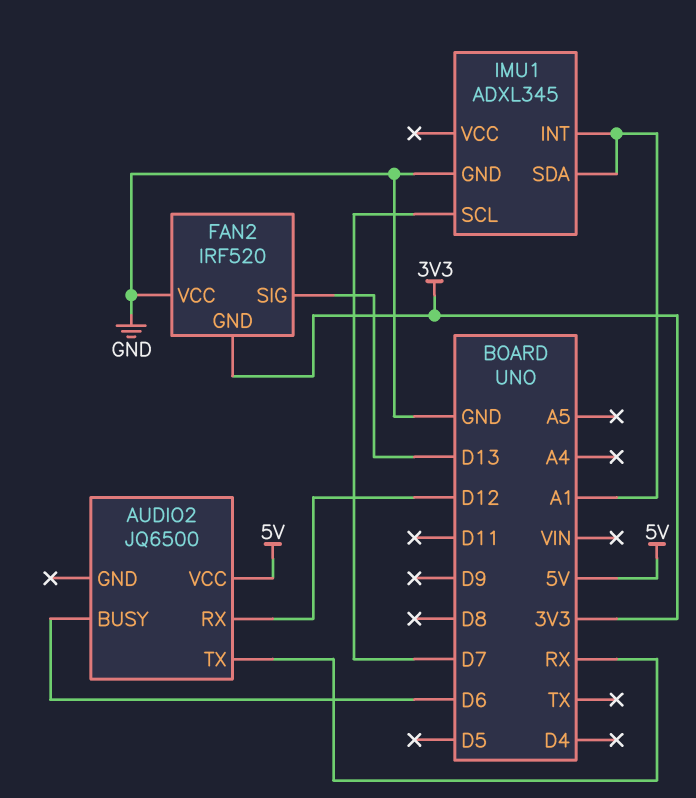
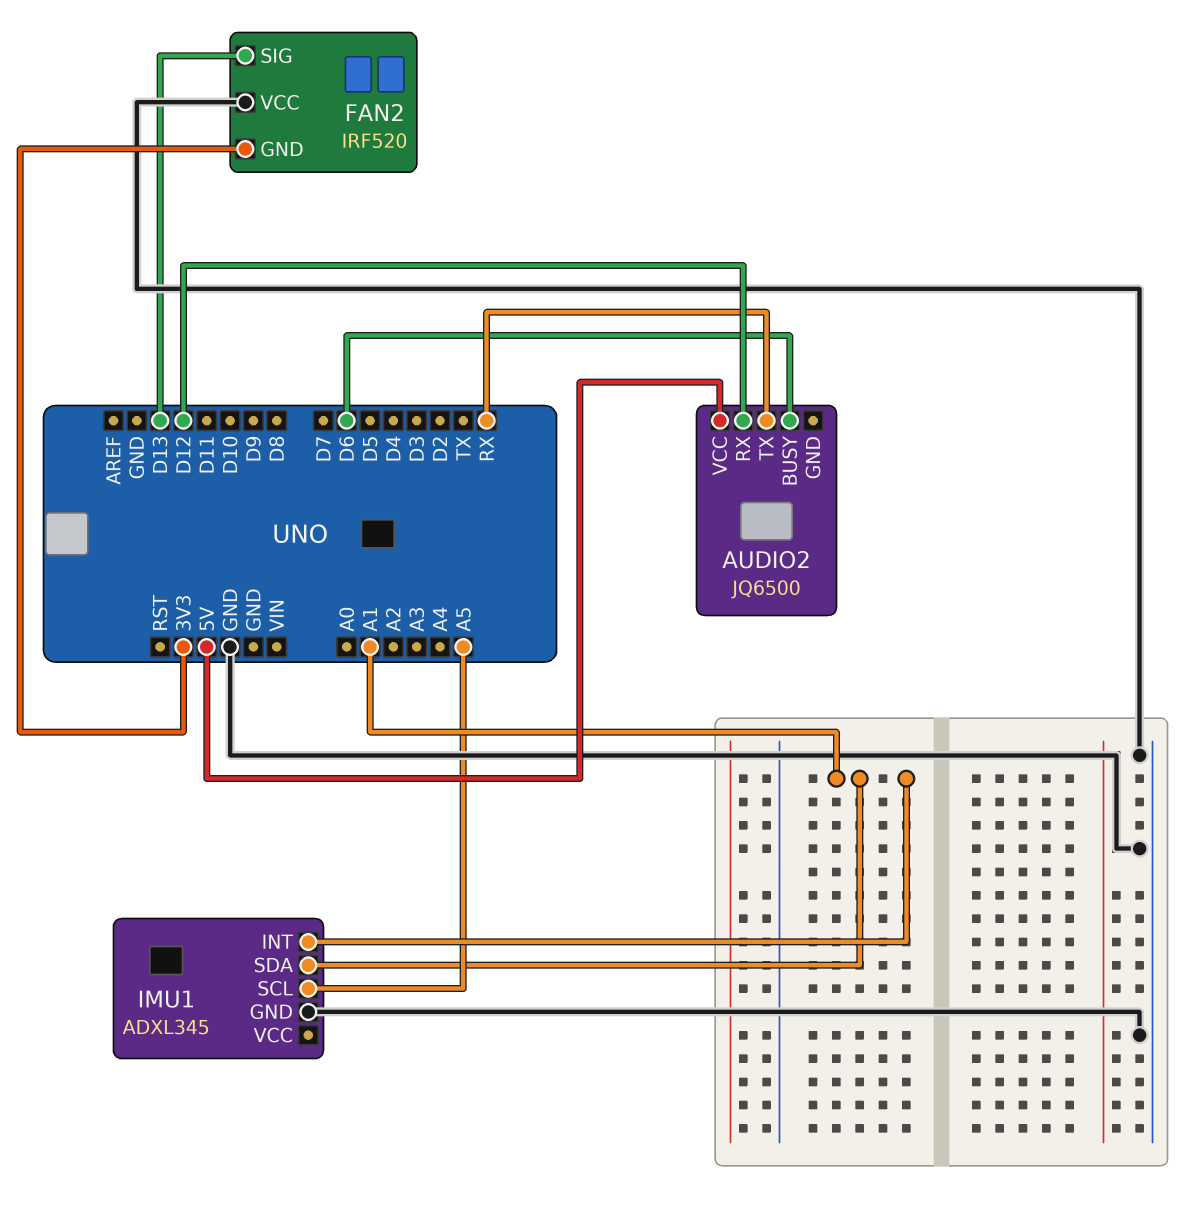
IMU1 pin SCL: D7 -> A5

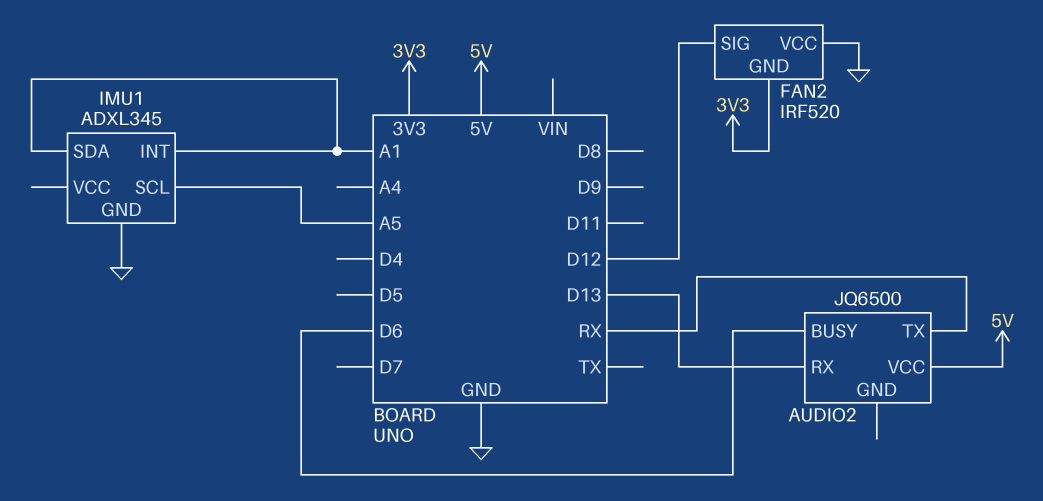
AUDIO2 pin RX: D12 -> D13
FAN2 pin SIG: D13 -> D12

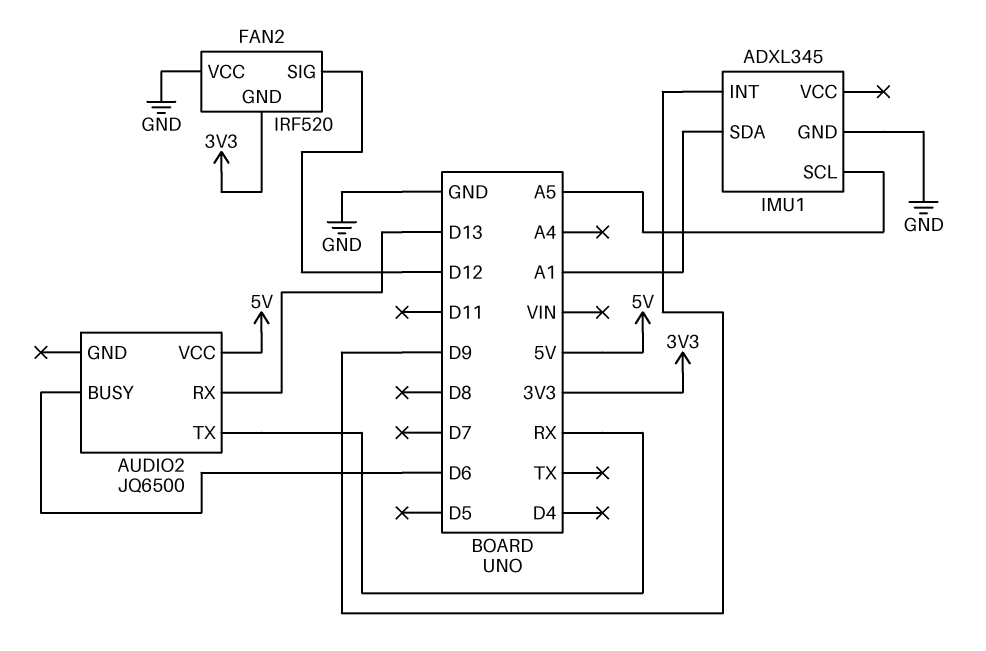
IMU1 pin INT: A1 -> D9

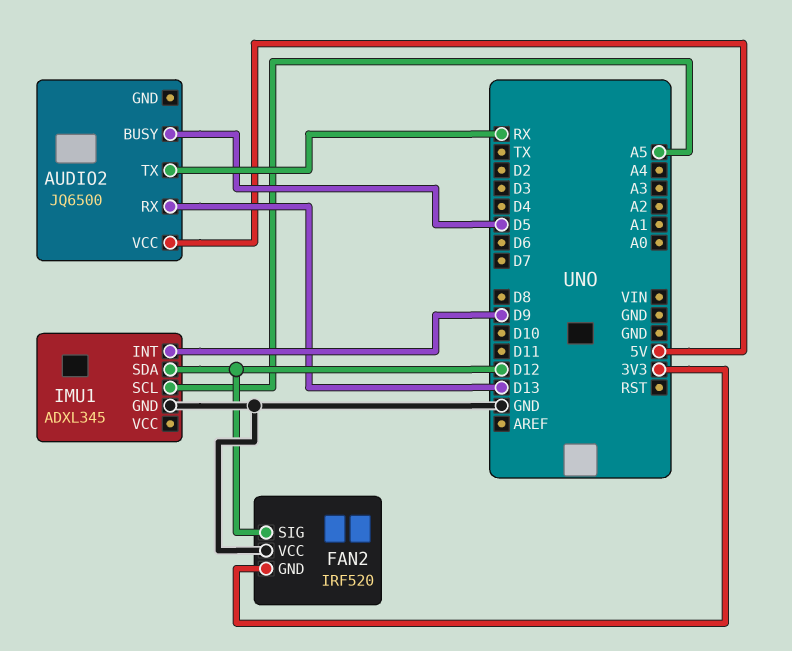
AUDIO2 pin BUSY: D6 -> D5
IMU1 pin SDA: A1 -> D12

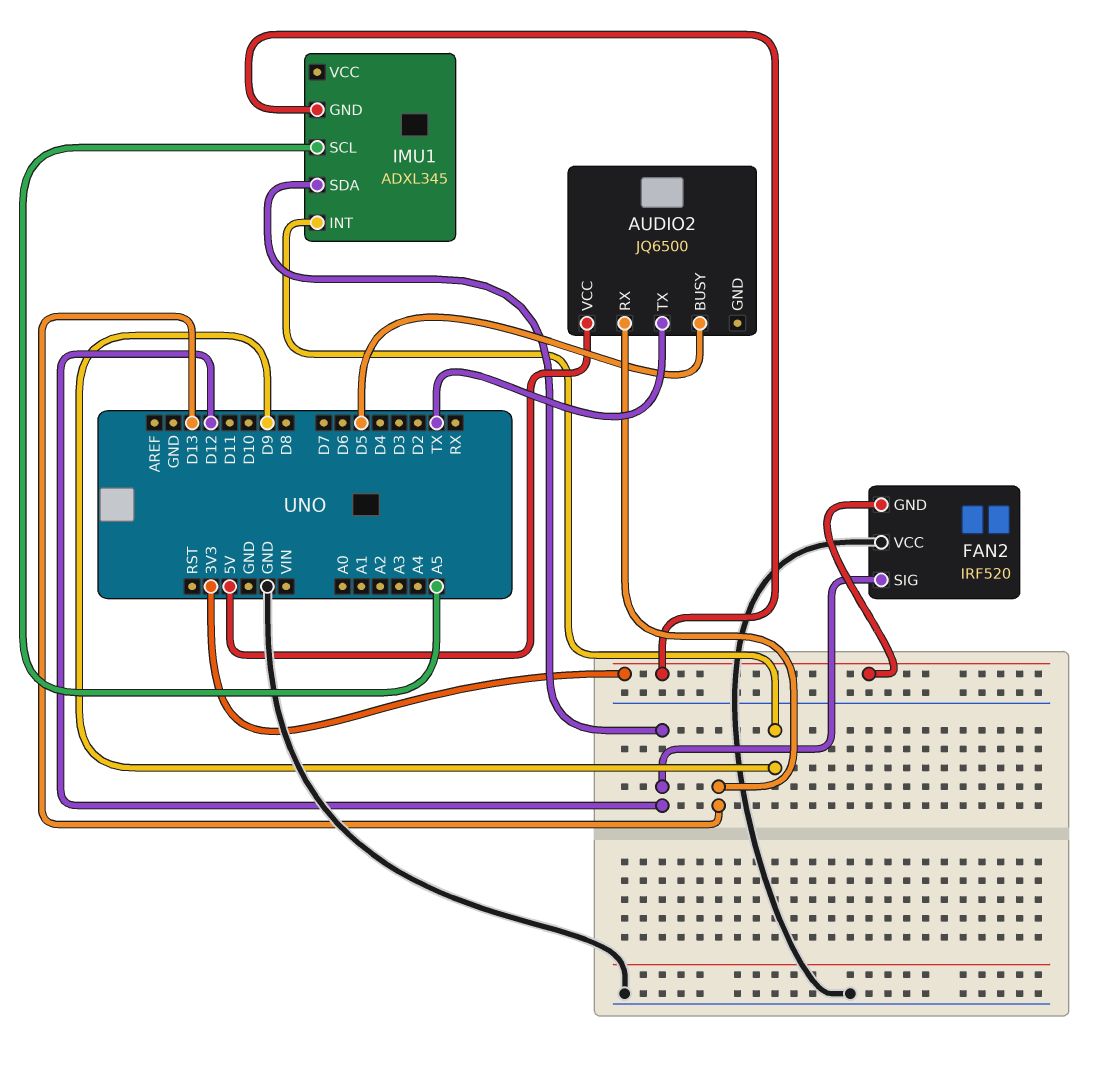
AUDIO2 pin TX: RX -> TX
IMU1 pin GND: GND -> 3V3

